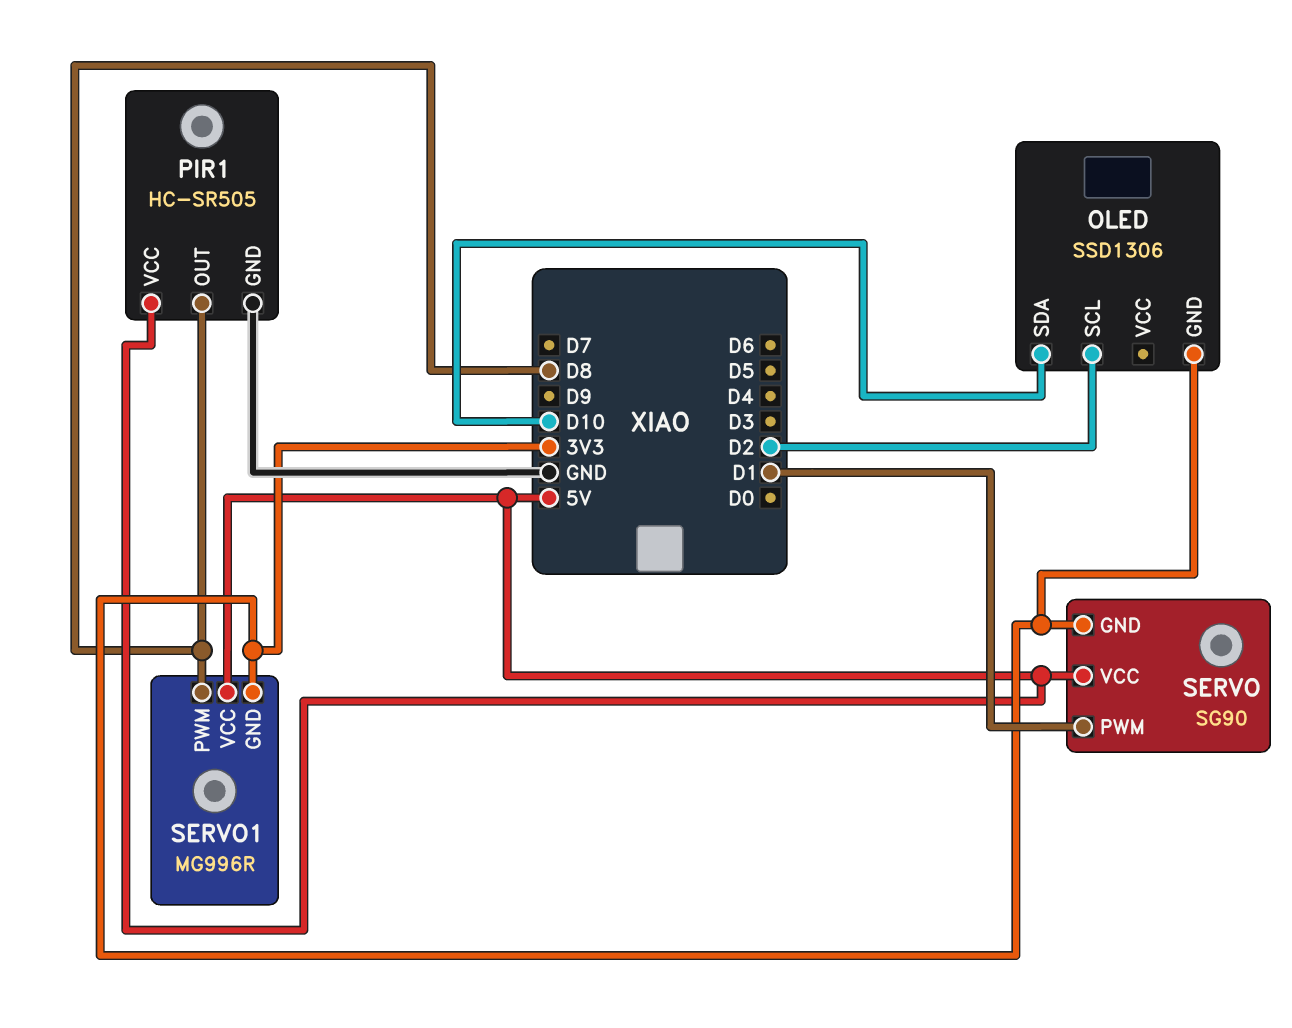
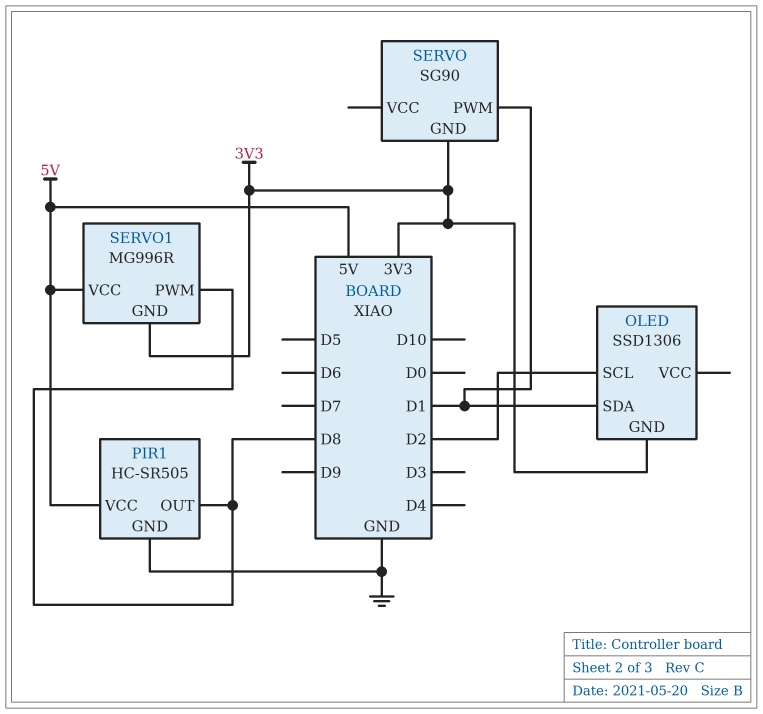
OLED pin SDA: D10 -> D1
SERVO pin VCC: 5V -> none

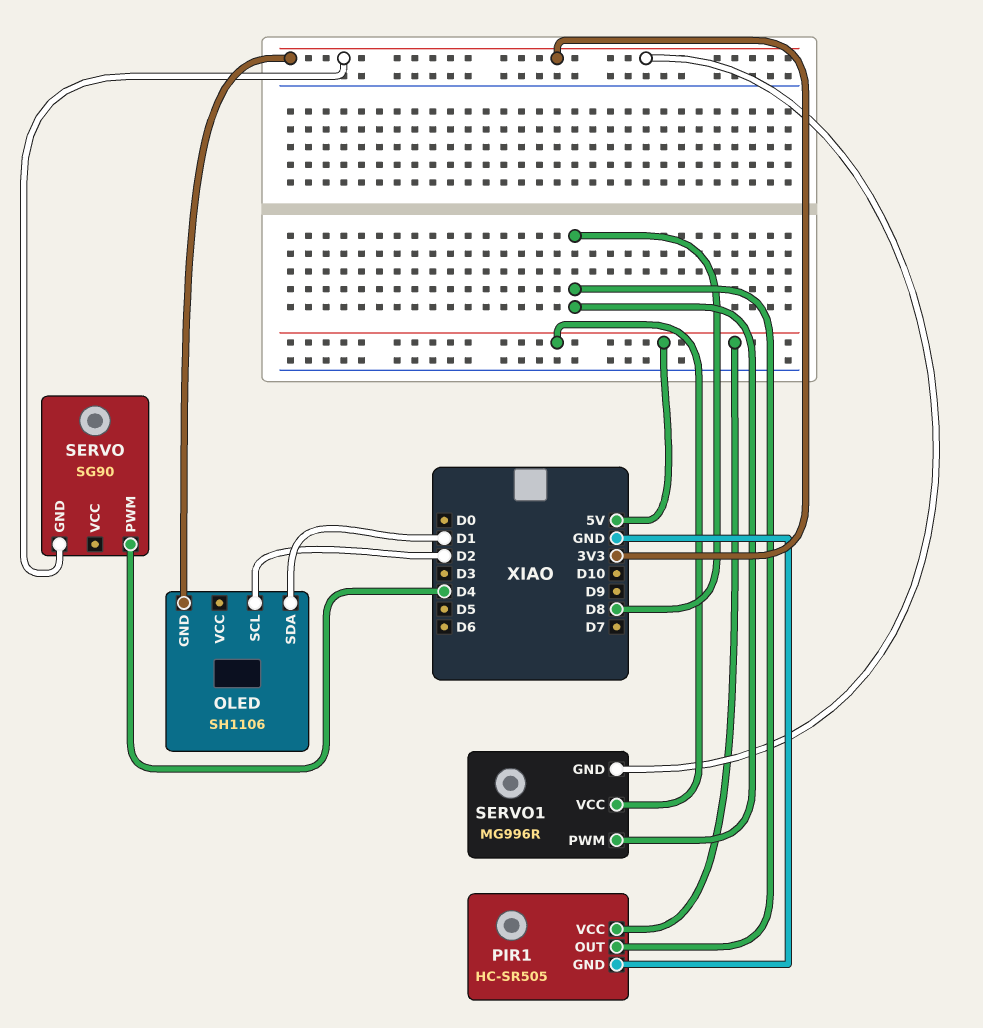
OLED: SSD1306 -> SH1106
SERVO pin PWM: D1 -> D4

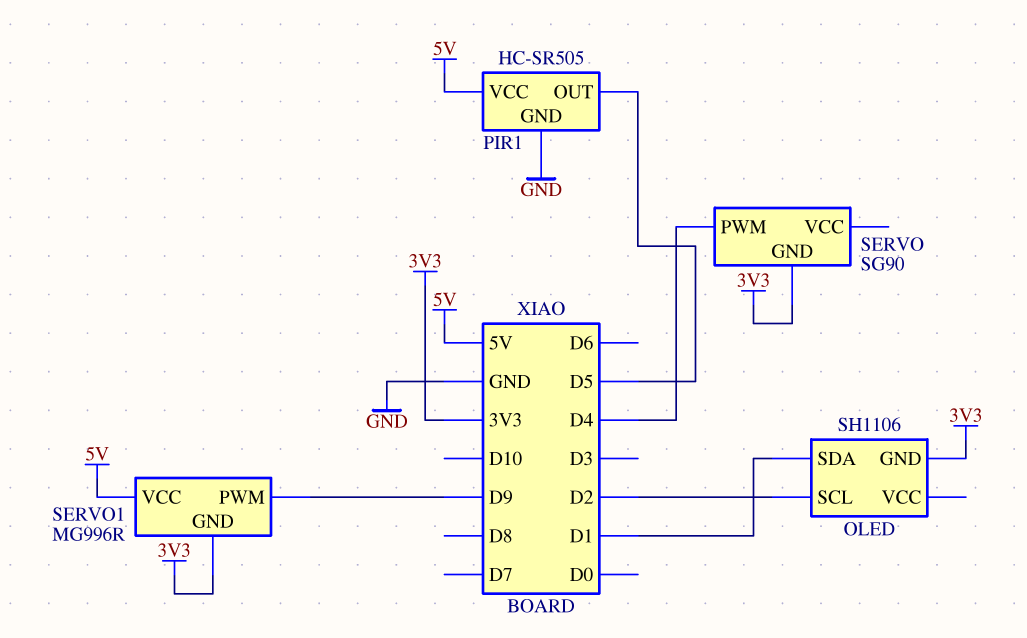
PIR1 pin OUT: D8 -> D5
SERVO1 pin PWM: D8 -> D9

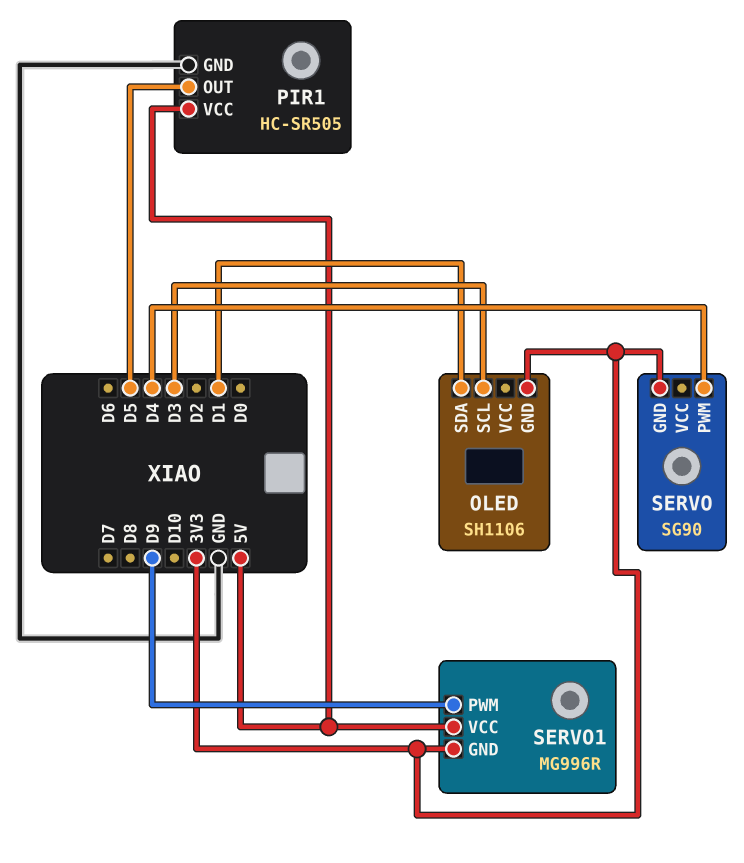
OLED pin SCL: D2 -> D3

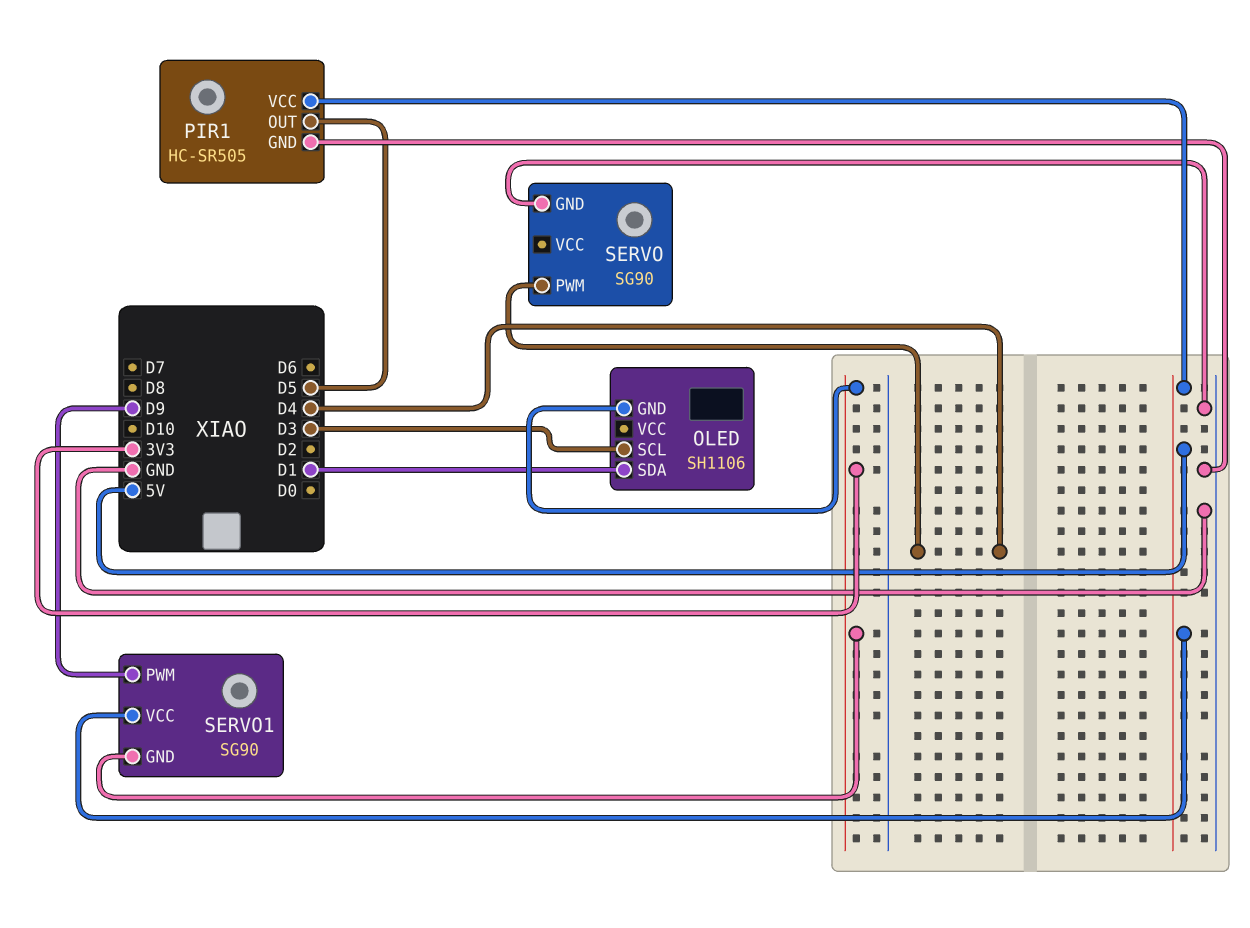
SERVO pin GND: 3V3 -> GND
SERVO1: MG996R -> SG90

